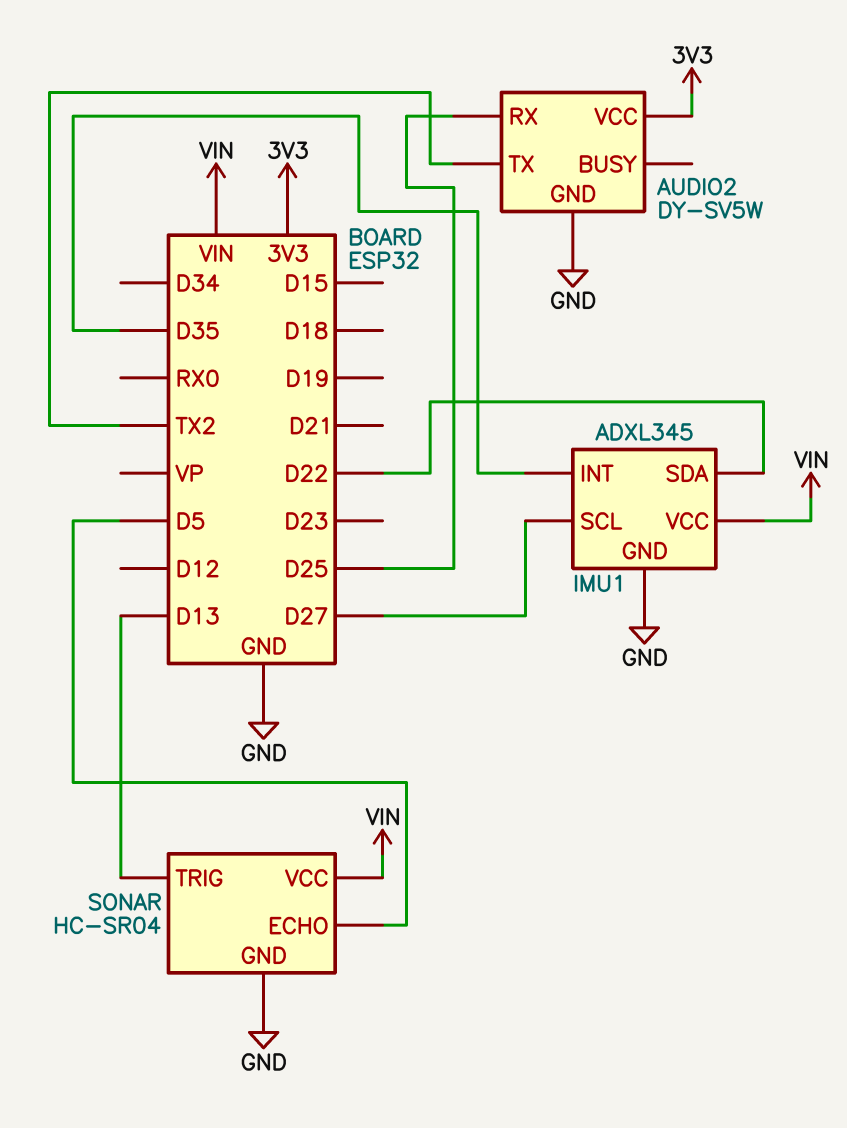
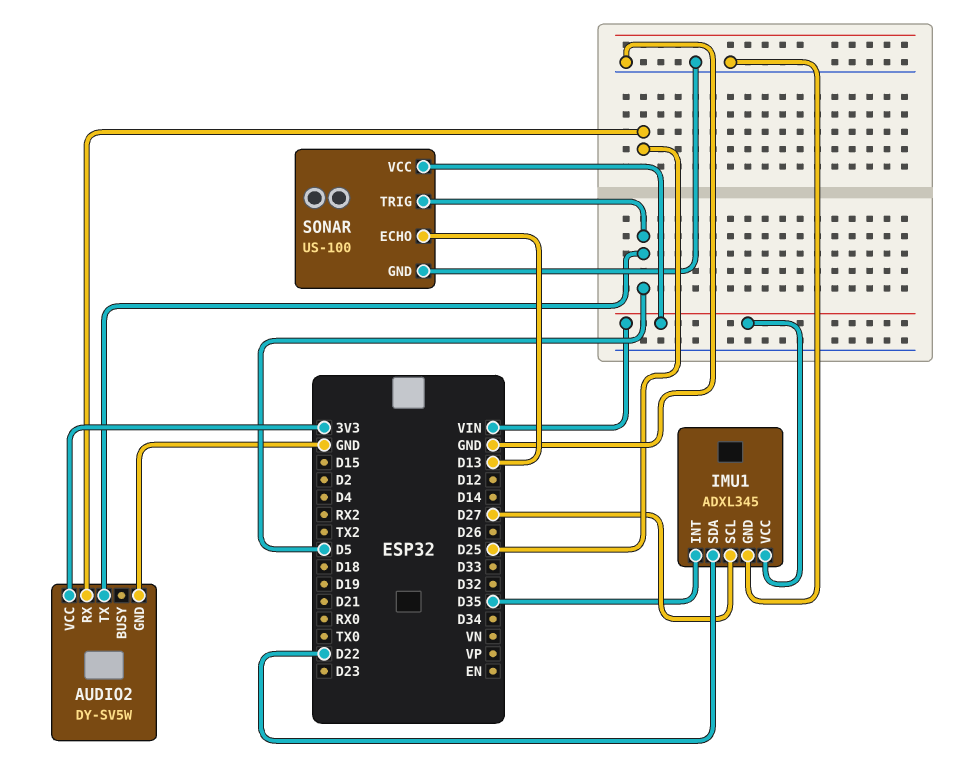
AUDIO2 pin TX: TX2 -> D5
SONAR: HC-SR04 -> US-100
SONAR pin ECHO: D5 -> D13
SONAR pin TRIG: D13 -> D5

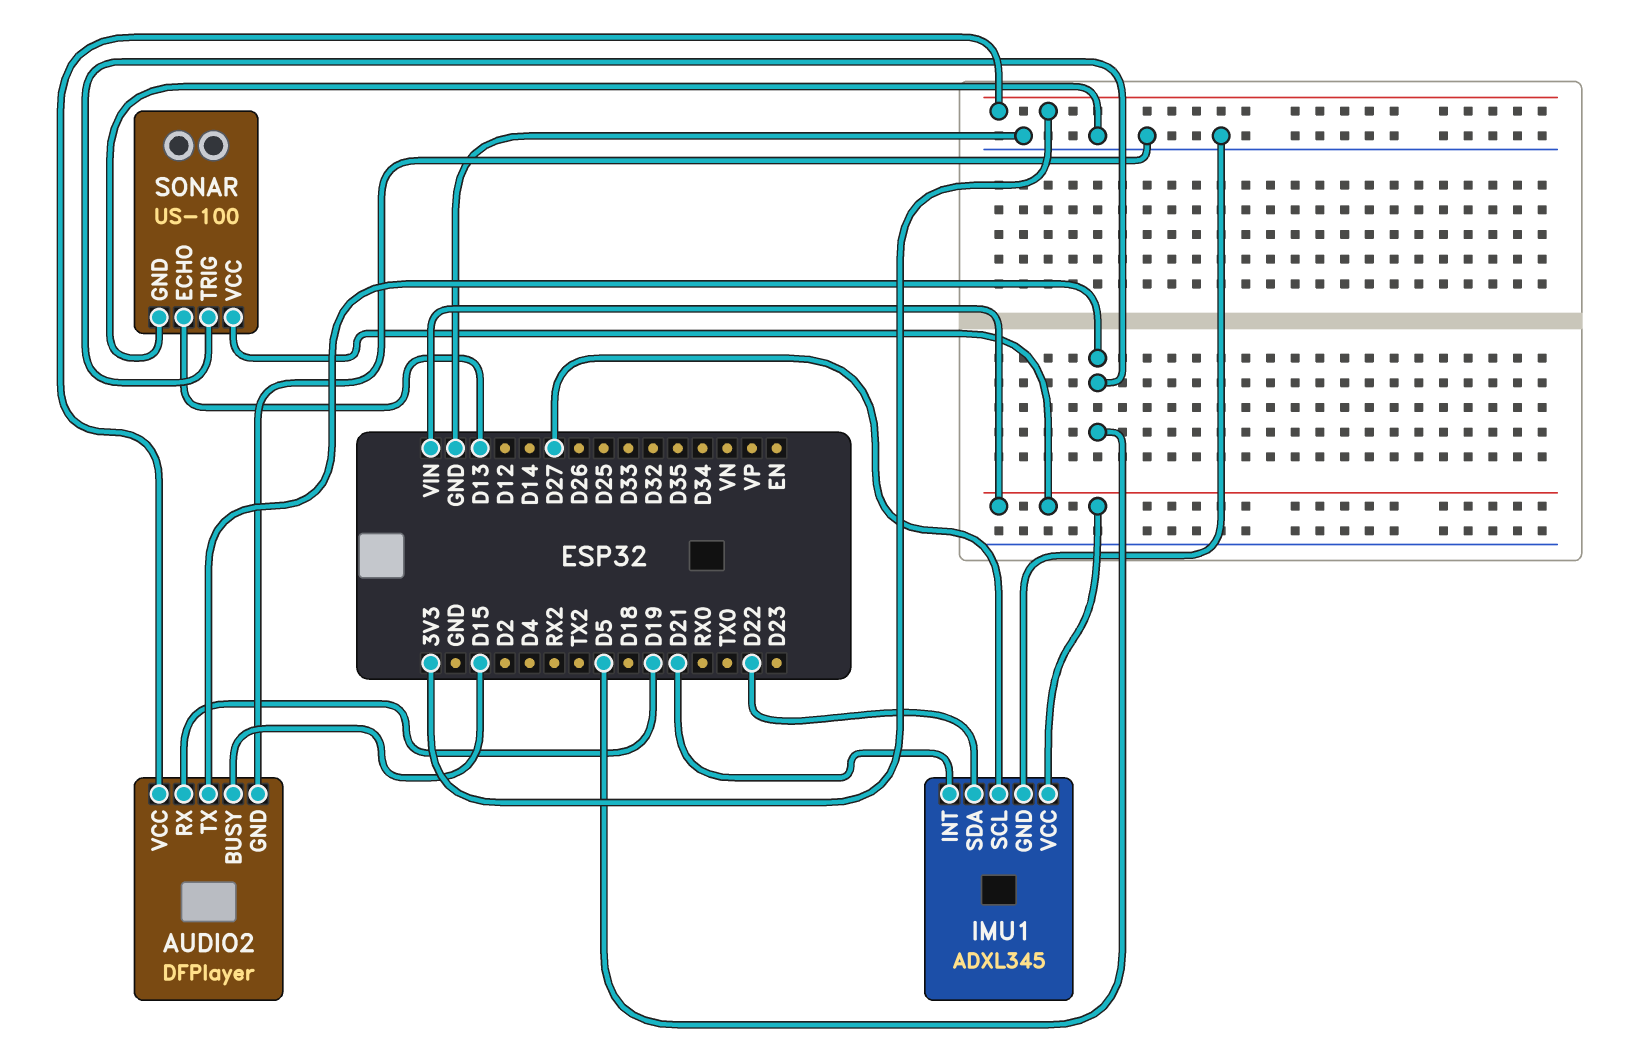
AUDIO2: DY-SV5W -> DFPlayer
AUDIO2 pin BUSY: none -> D15
AUDIO2 pin RX: D25 -> D19
IMU1 pin INT: D35 -> D21

